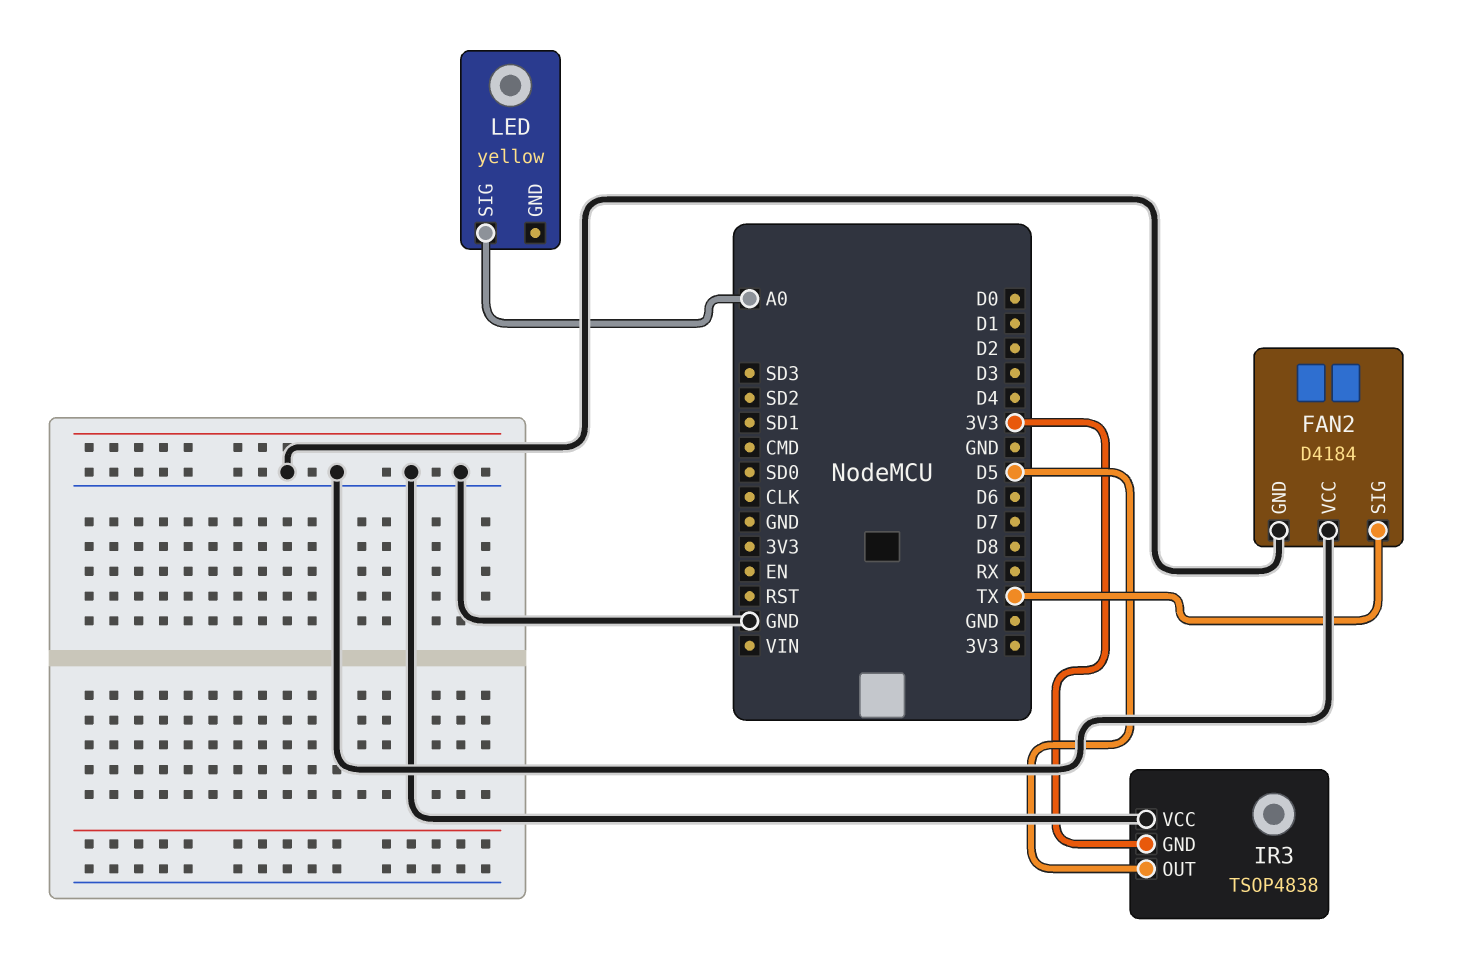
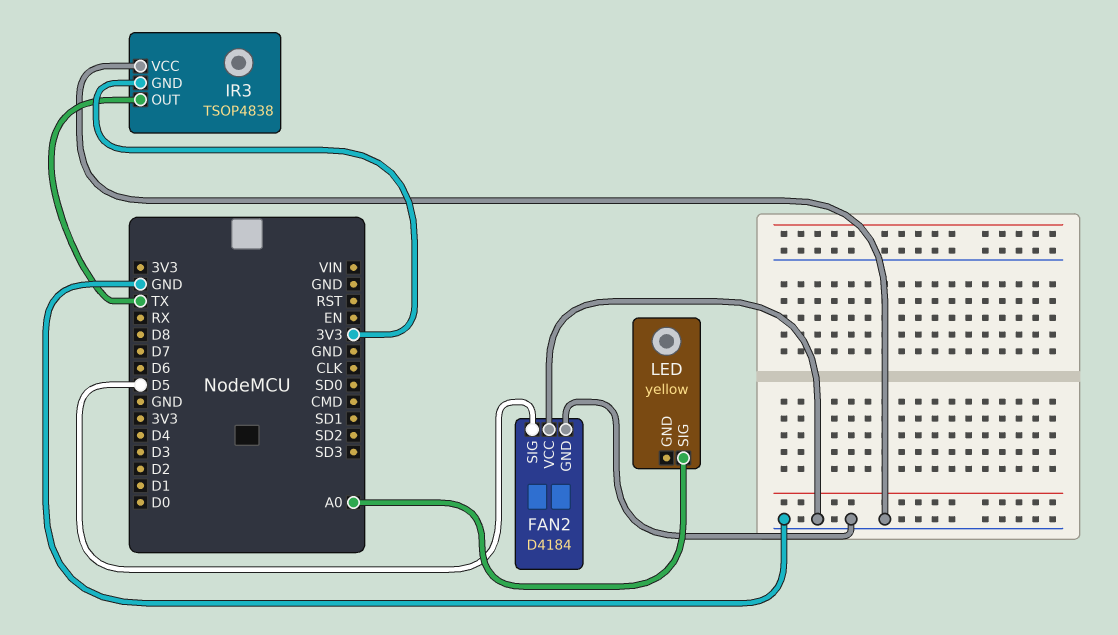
FAN2 pin SIG: TX -> D5
IR3 pin OUT: D5 -> TX

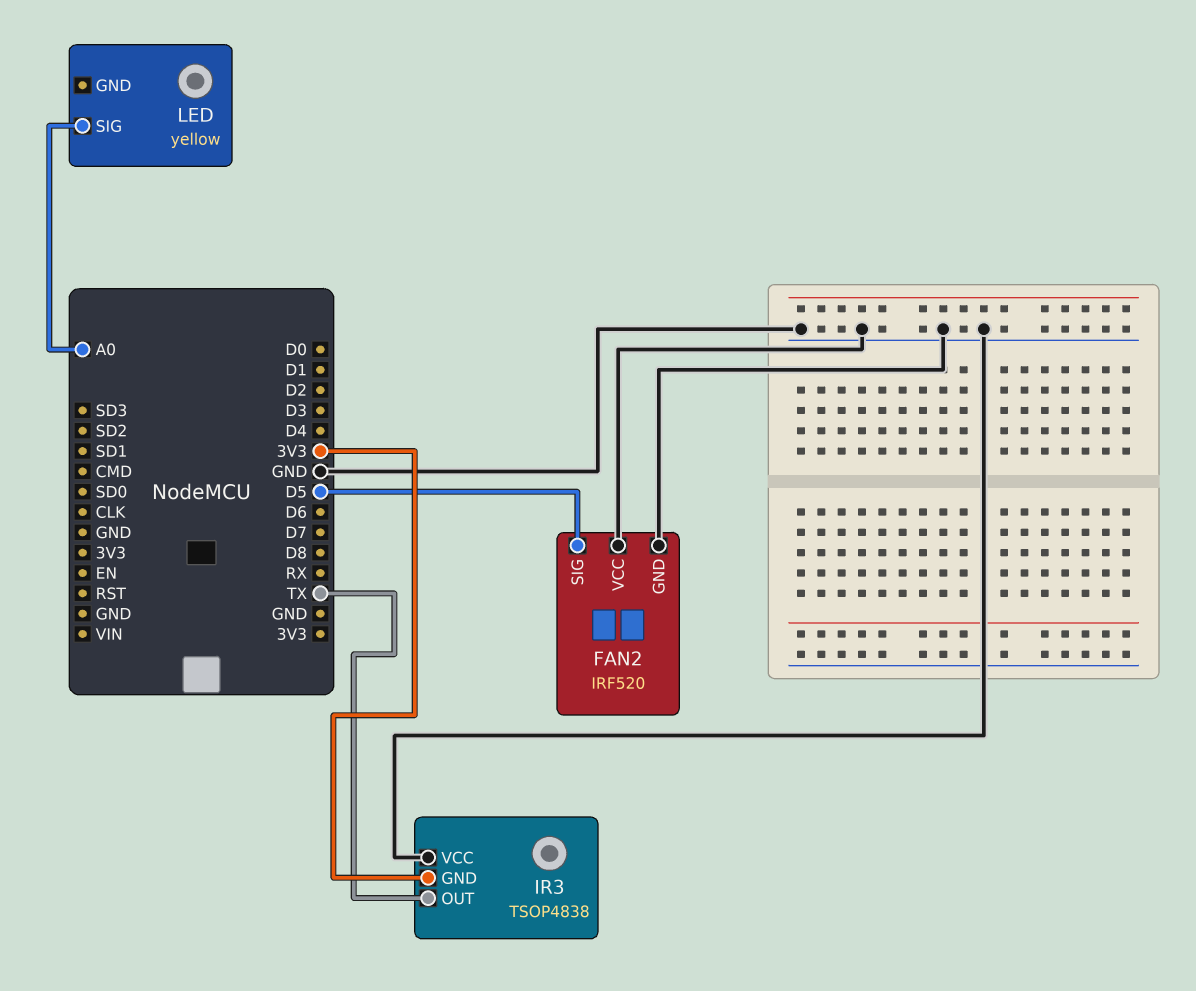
FAN2: D4184 -> IRF520

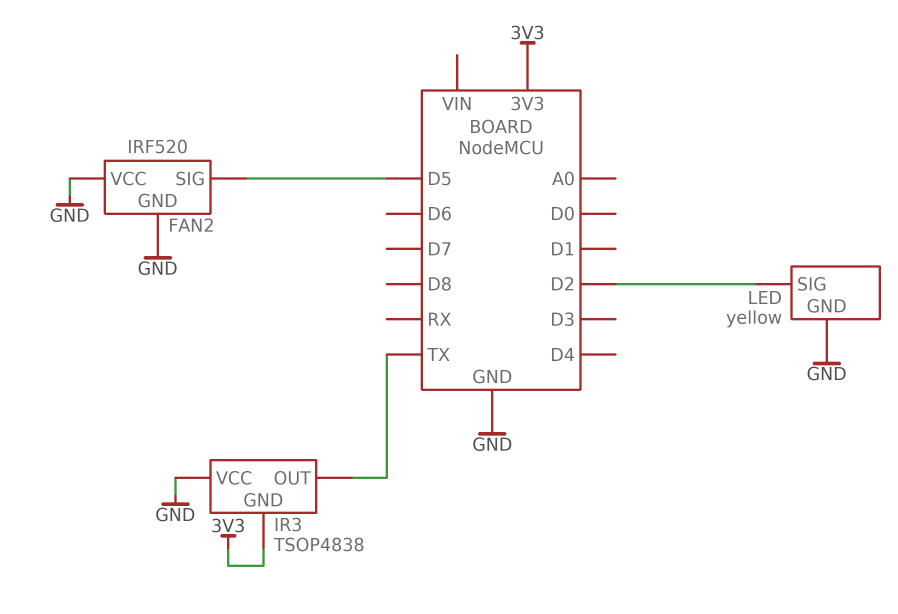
LED pin GND: none -> GND
LED pin SIG: A0 -> D2

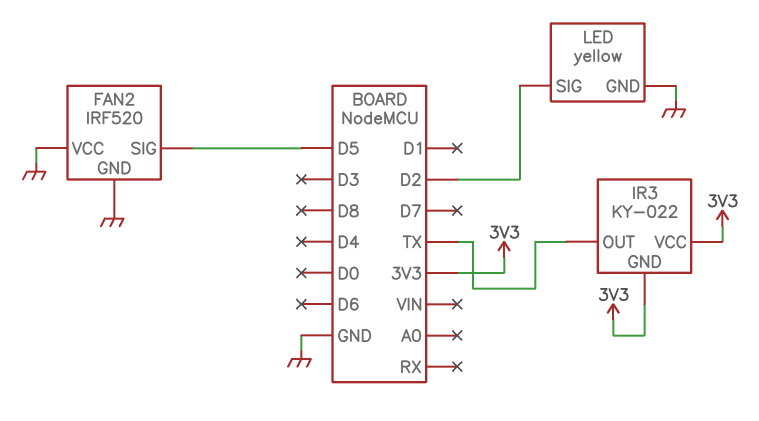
IR3: TSOP4838 -> KY-022
IR3 pin VCC: GND -> 3V3

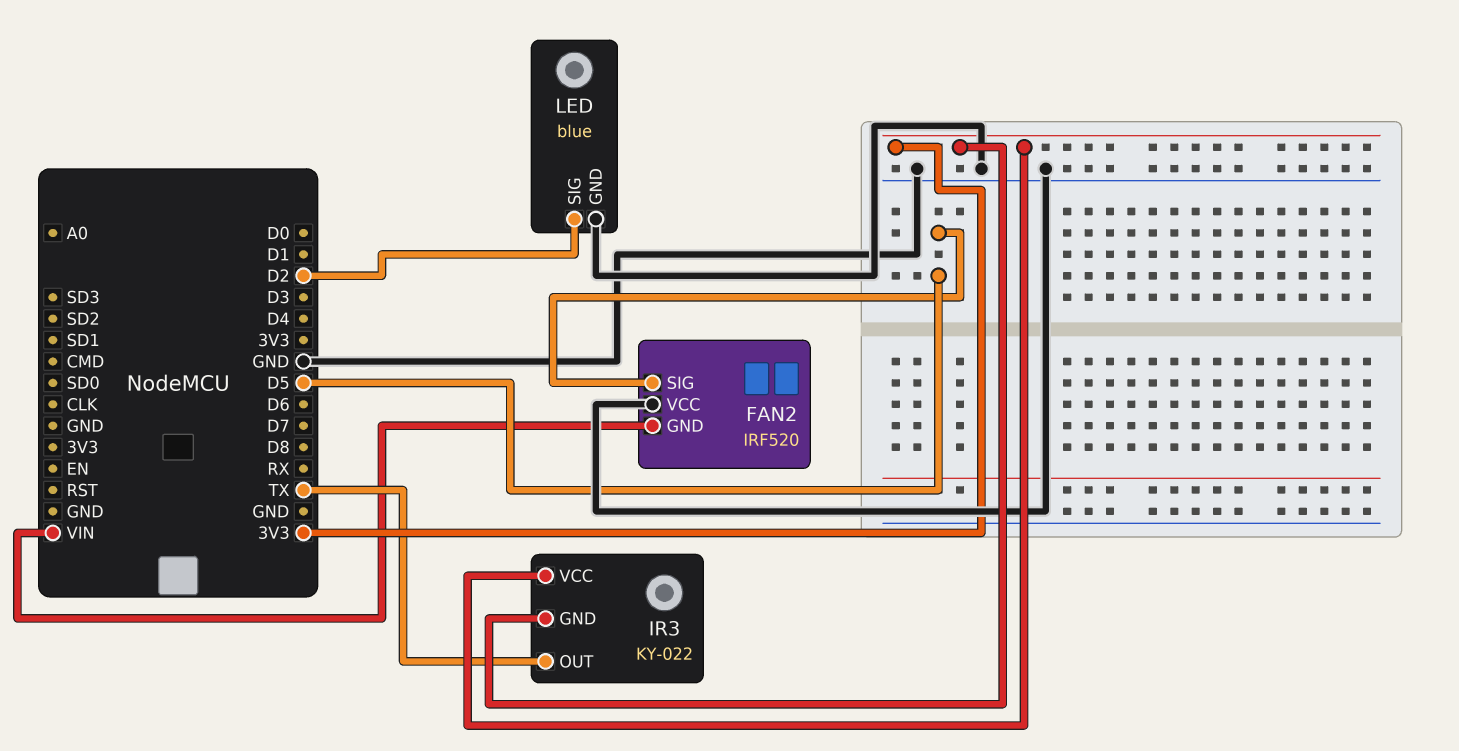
FAN2 pin GND: GND -> VIN
LED: yellow -> blue

